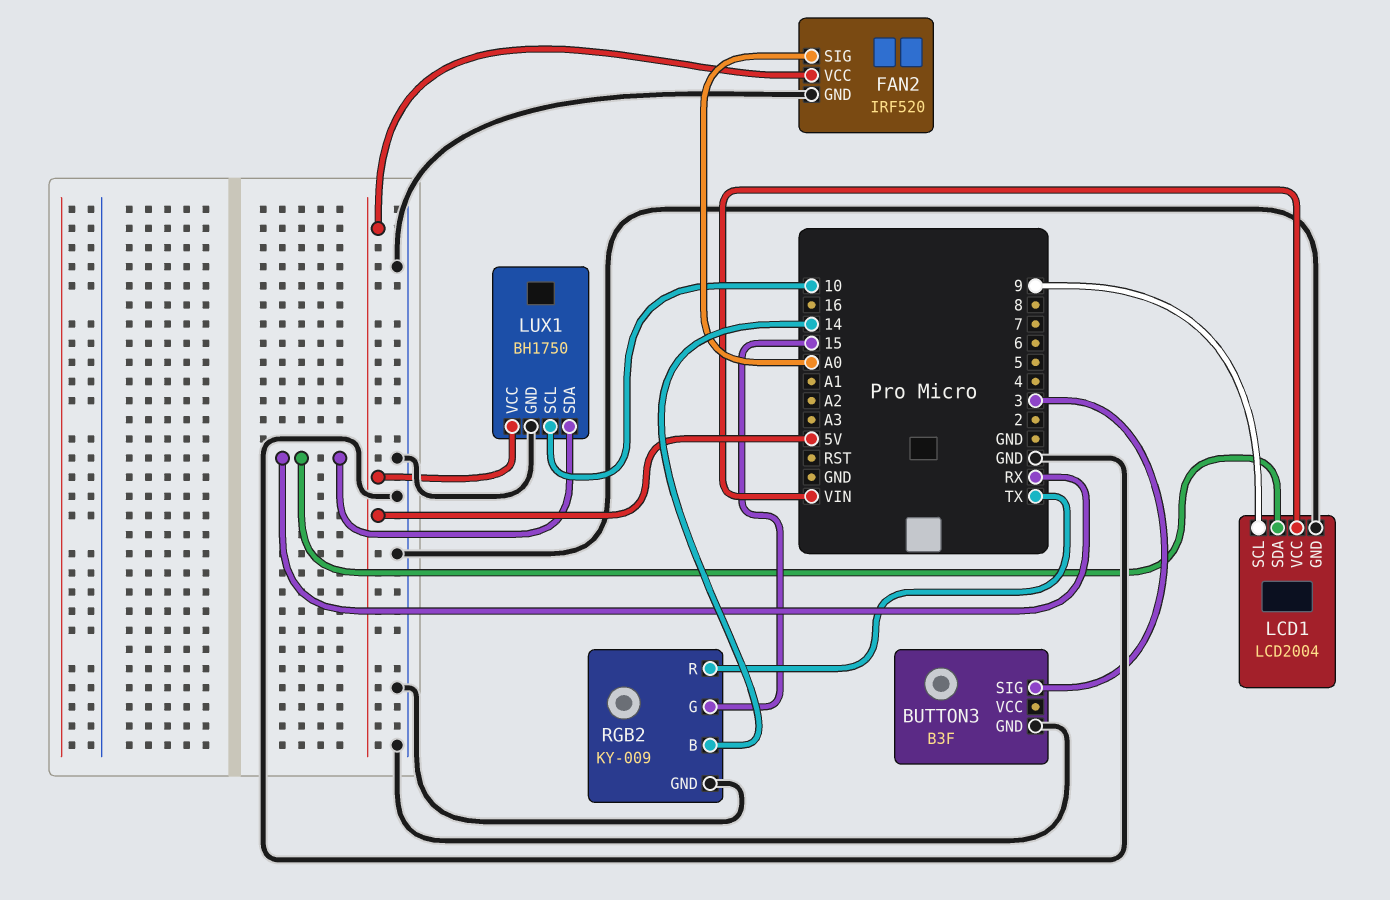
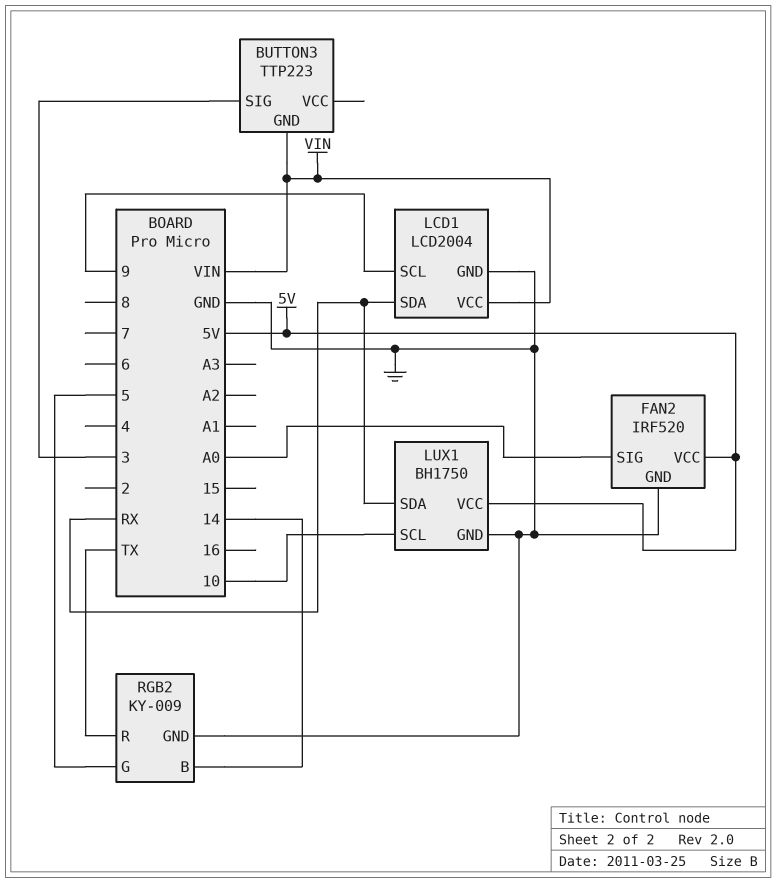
BUTTON3: B3F -> TTP223
BUTTON3 pin GND: GND -> VIN
RGB2 pin G: 15 -> 5

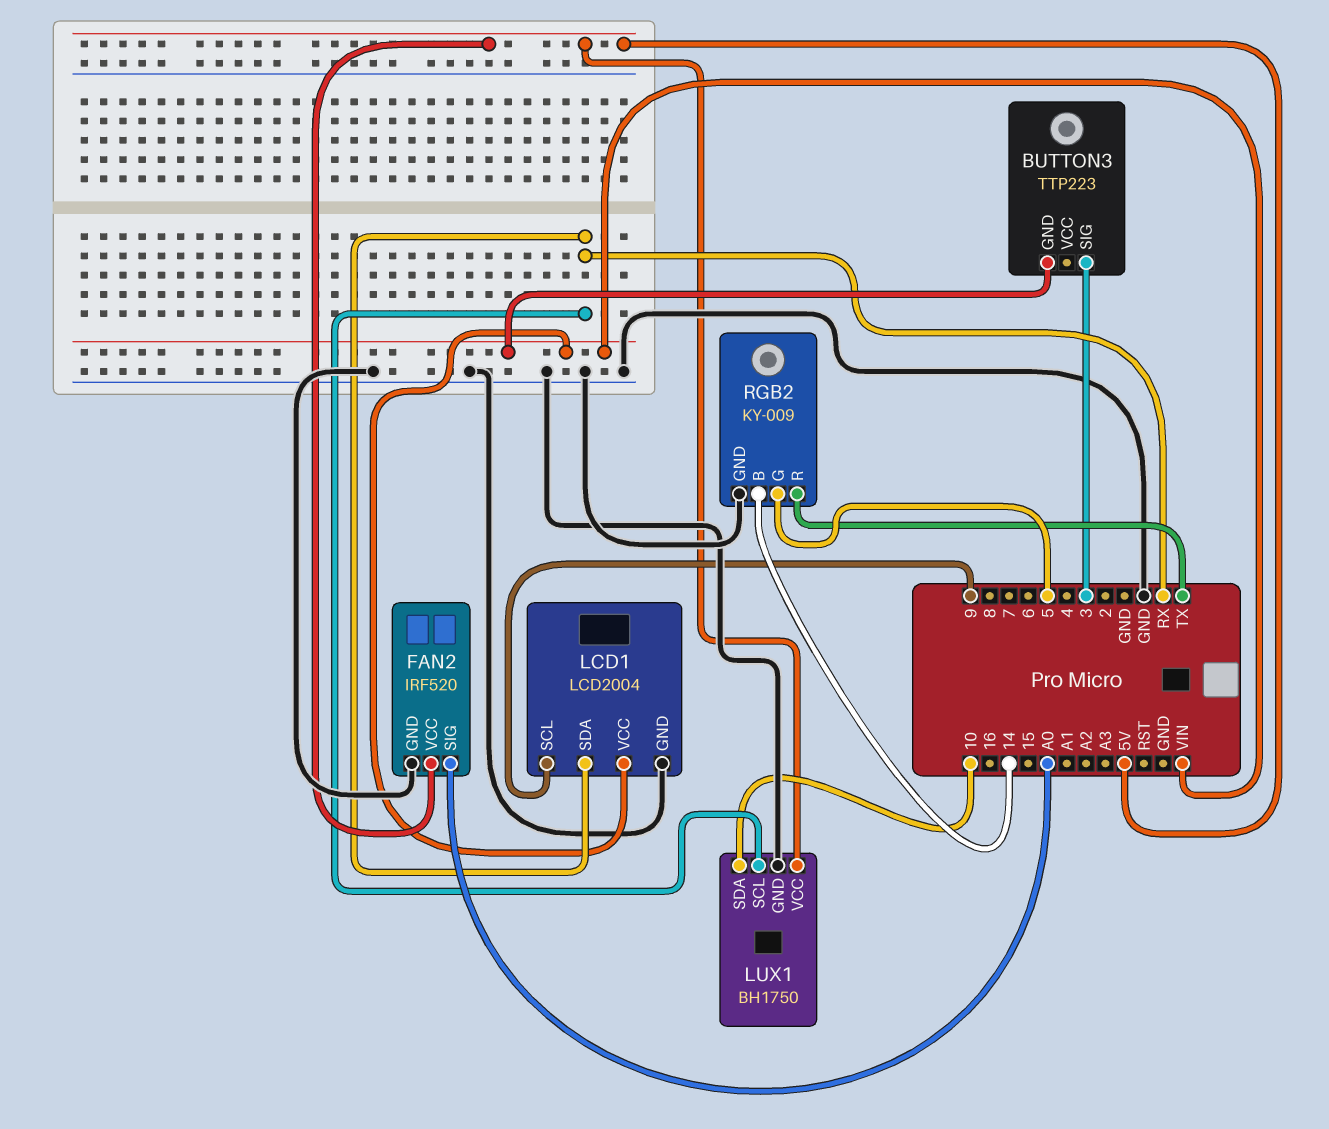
LUX1 pin SCL: 10 -> RX
LUX1 pin SDA: RX -> 10

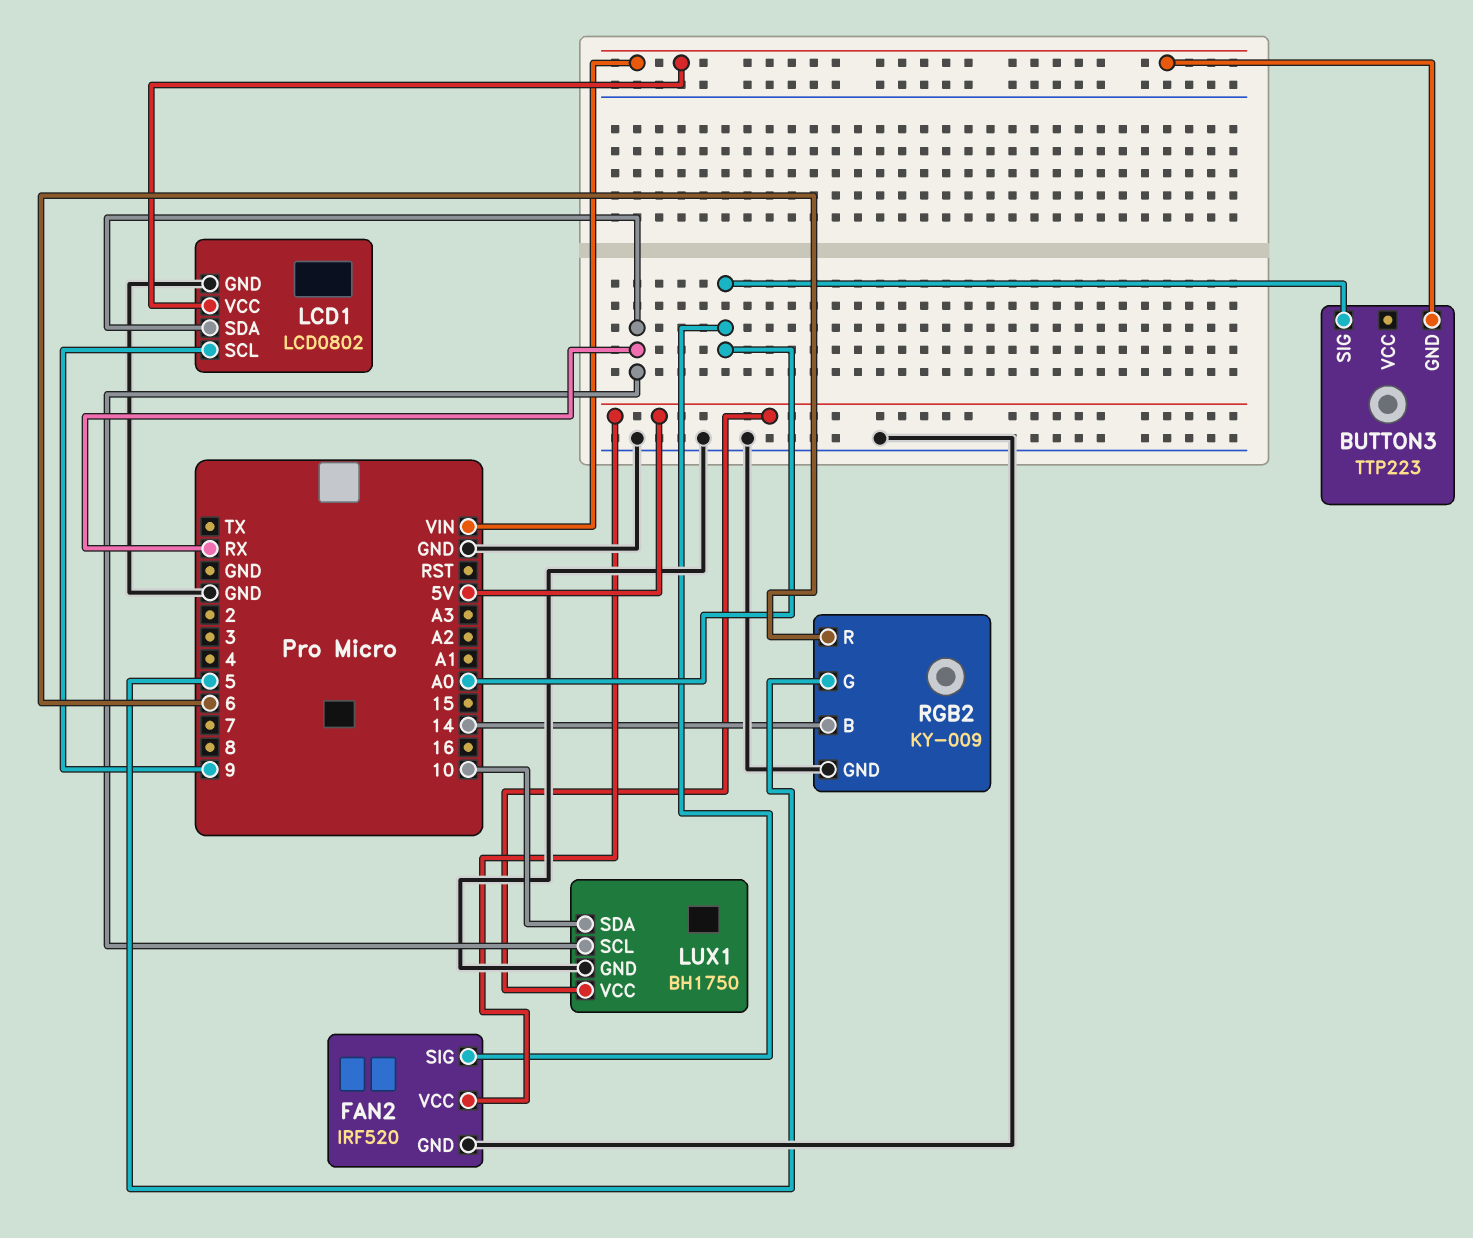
BUTTON3 pin SIG: 3 -> A0
LCD1: LCD2004 -> LCD0802
RGB2 pin R: TX -> 6

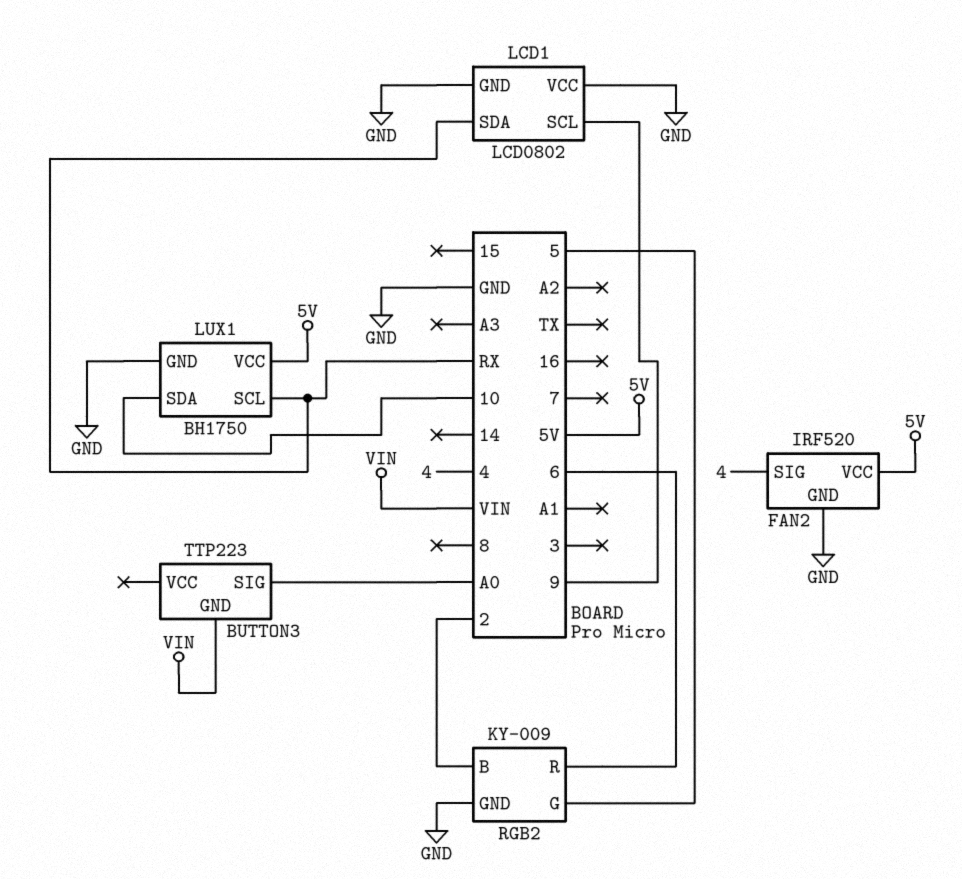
FAN2 pin SIG: A0 -> 4
LCD1 pin VCC: VIN -> GND
RGB2 pin B: 14 -> 2

